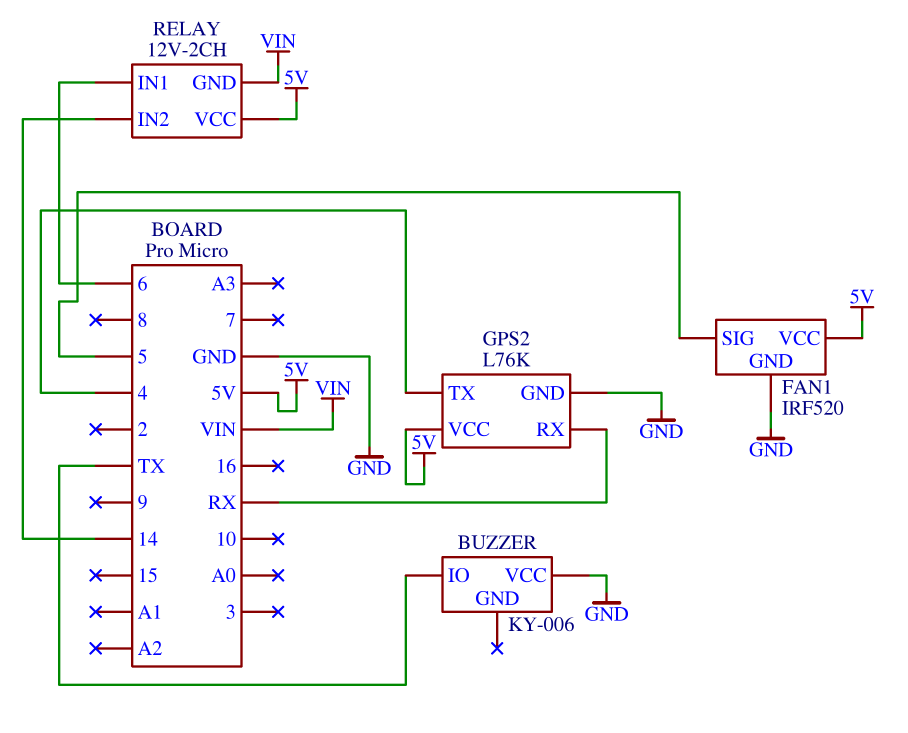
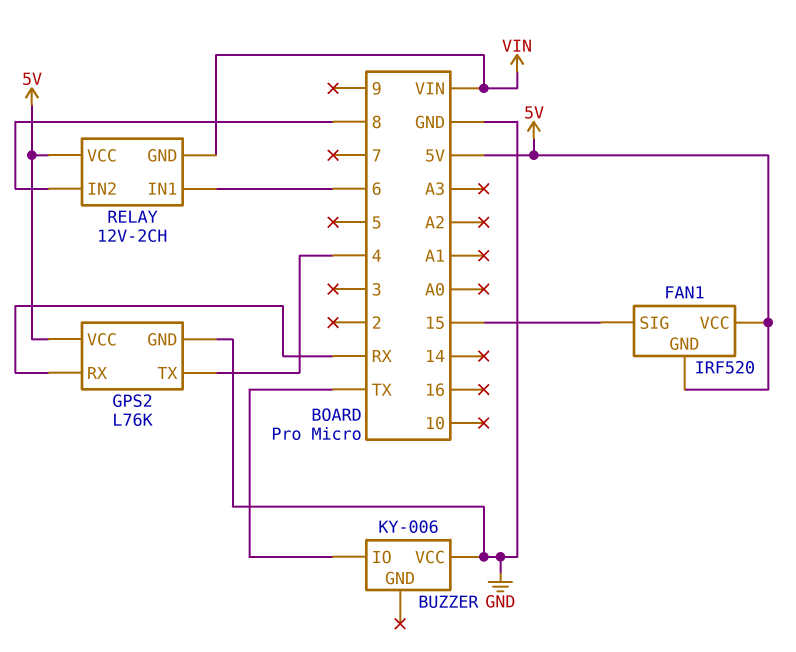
FAN1 pin GND: GND -> 5V
FAN1 pin SIG: 5 -> 15
RELAY pin IN2: 14 -> 8

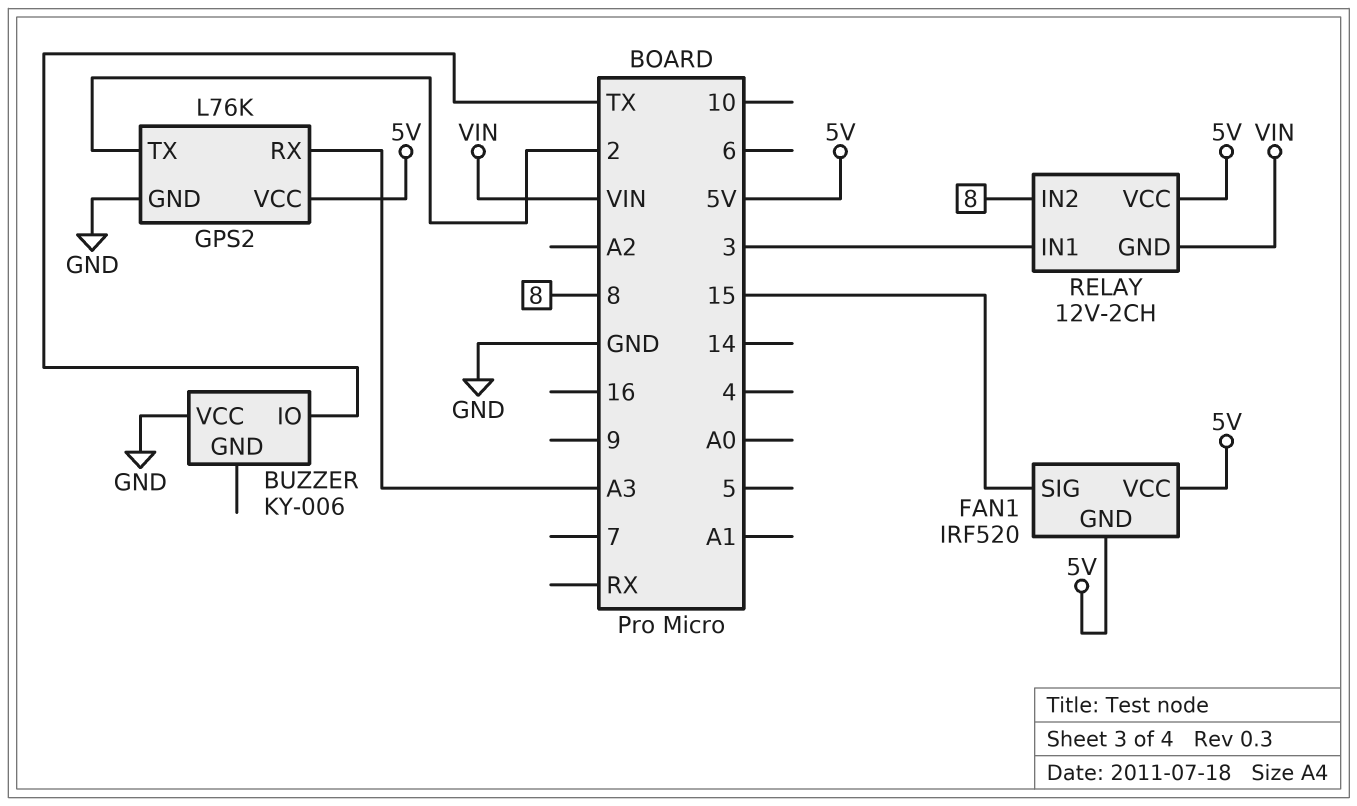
GPS2 pin RX: RX -> A3
GPS2 pin TX: 4 -> 2
RELAY pin IN1: 6 -> 3

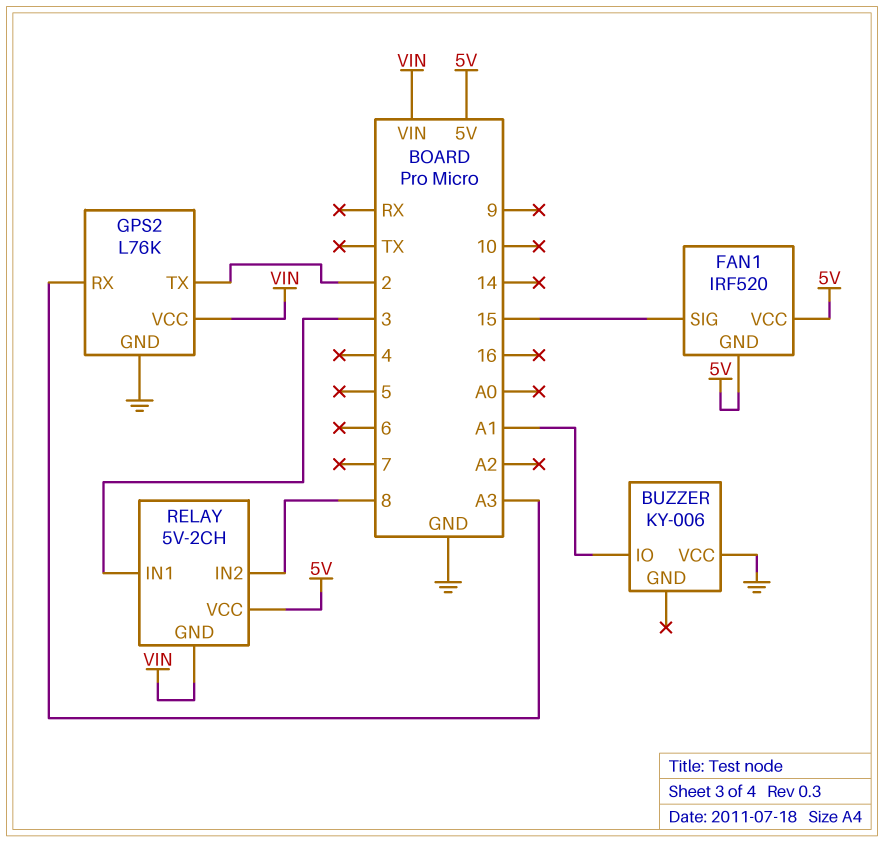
BUZZER pin IO: TX -> A1
GPS2 pin VCC: 5V -> VIN
RELAY: 12V-2CH -> 5V-2CH

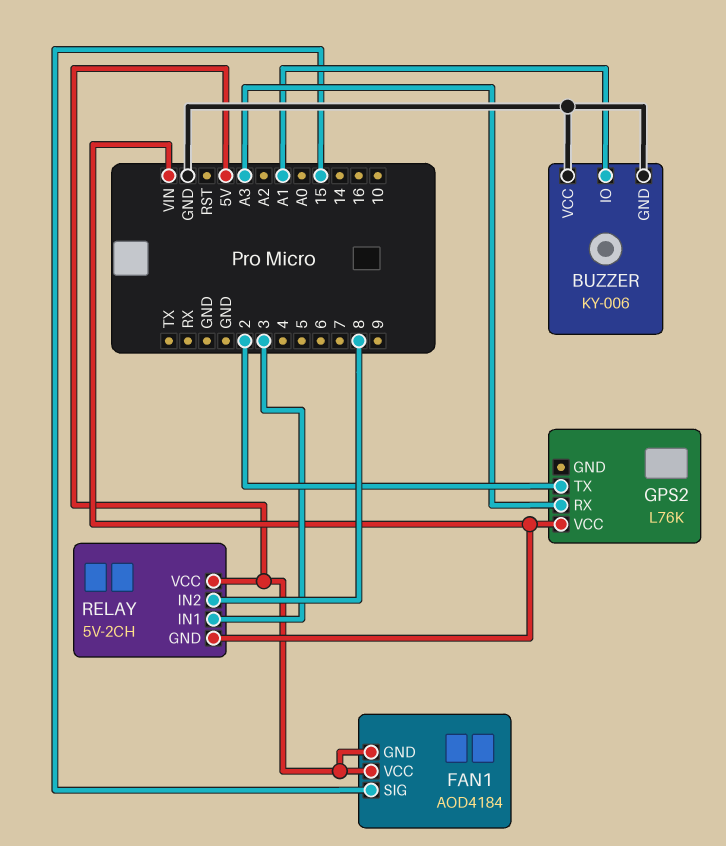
BUZZER pin GND: none -> GND
FAN1: IRF520 -> AOD4184
GPS2 pin GND: GND -> none

